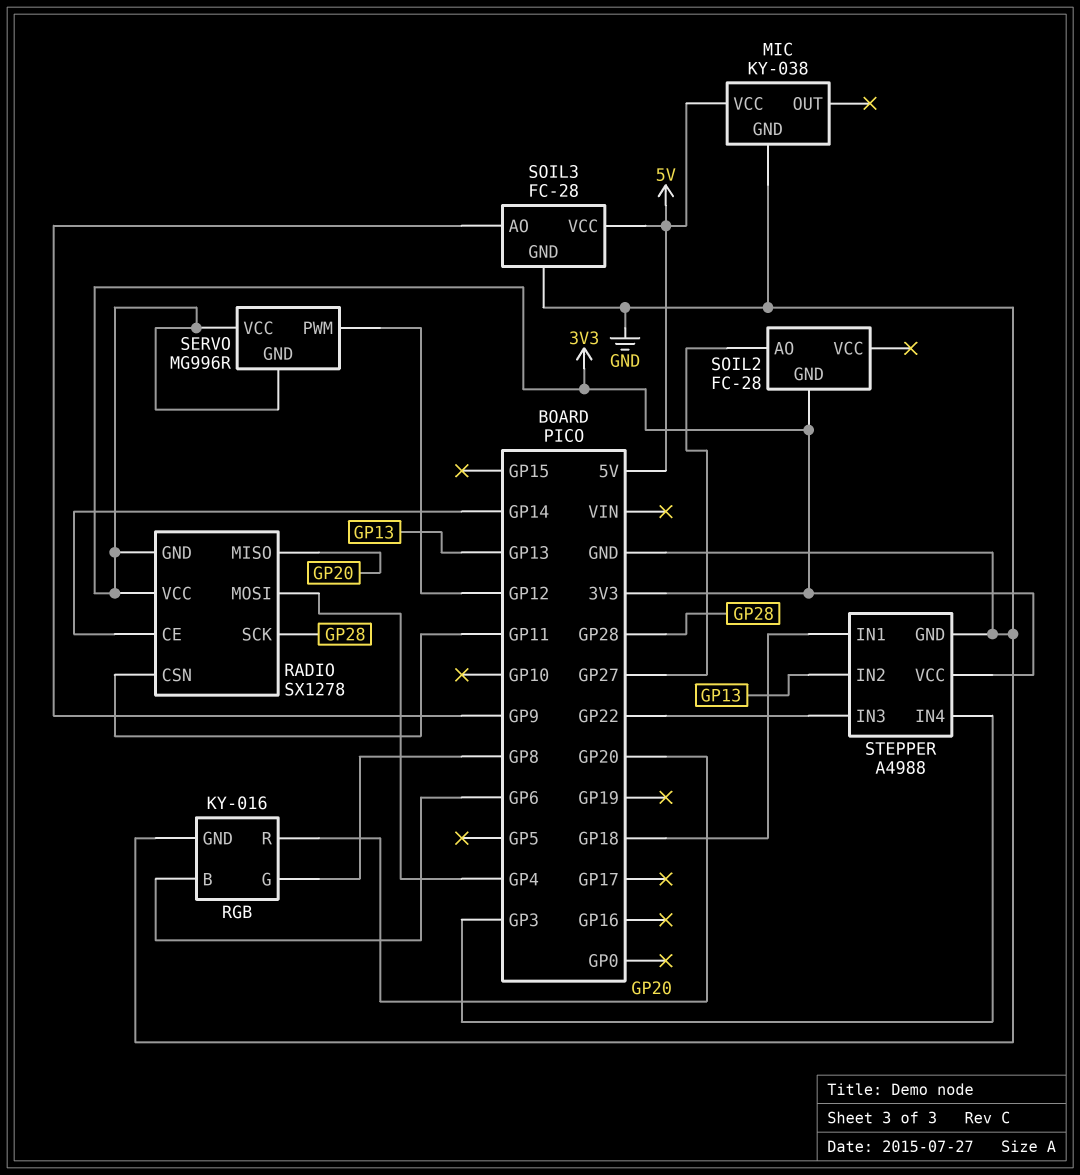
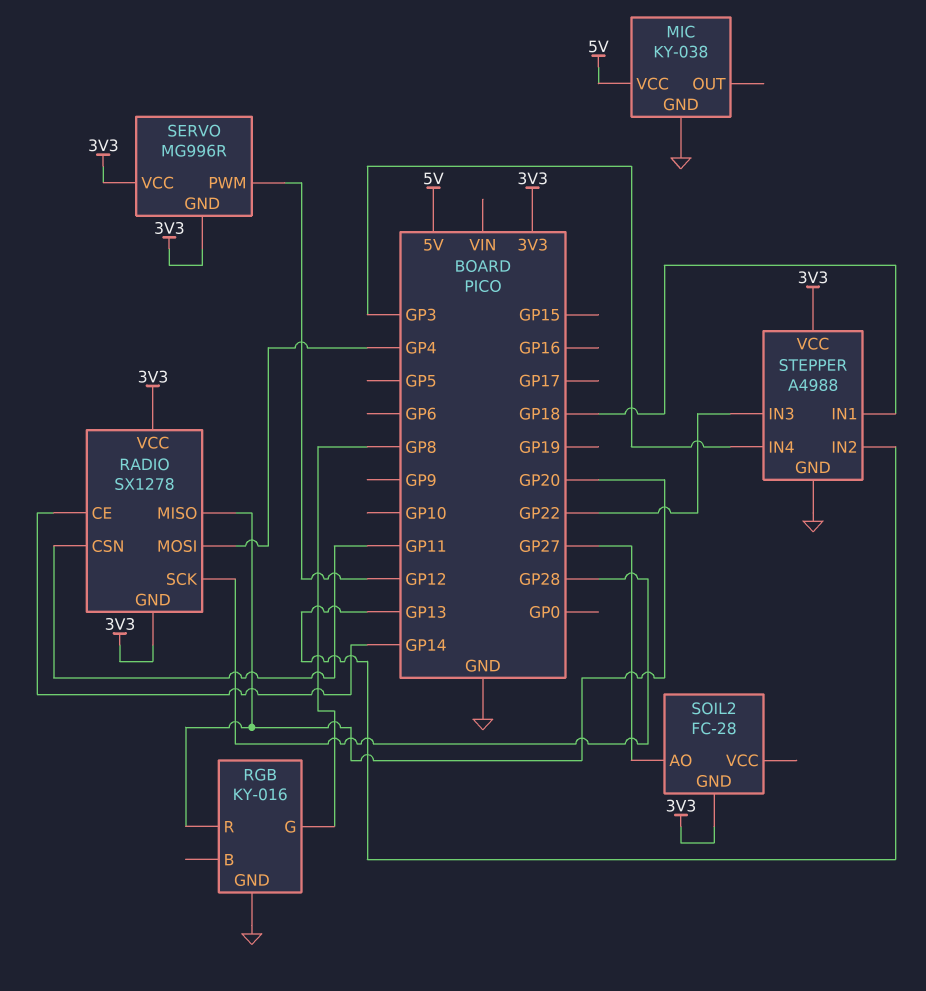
RGB pin B: GP6 -> none
SOIL3: FC-28 -> none
SOIL3 pin AO: GP9 -> none
SOIL3 pin GND: GND -> none
SOIL3 pin VCC: 5V -> none

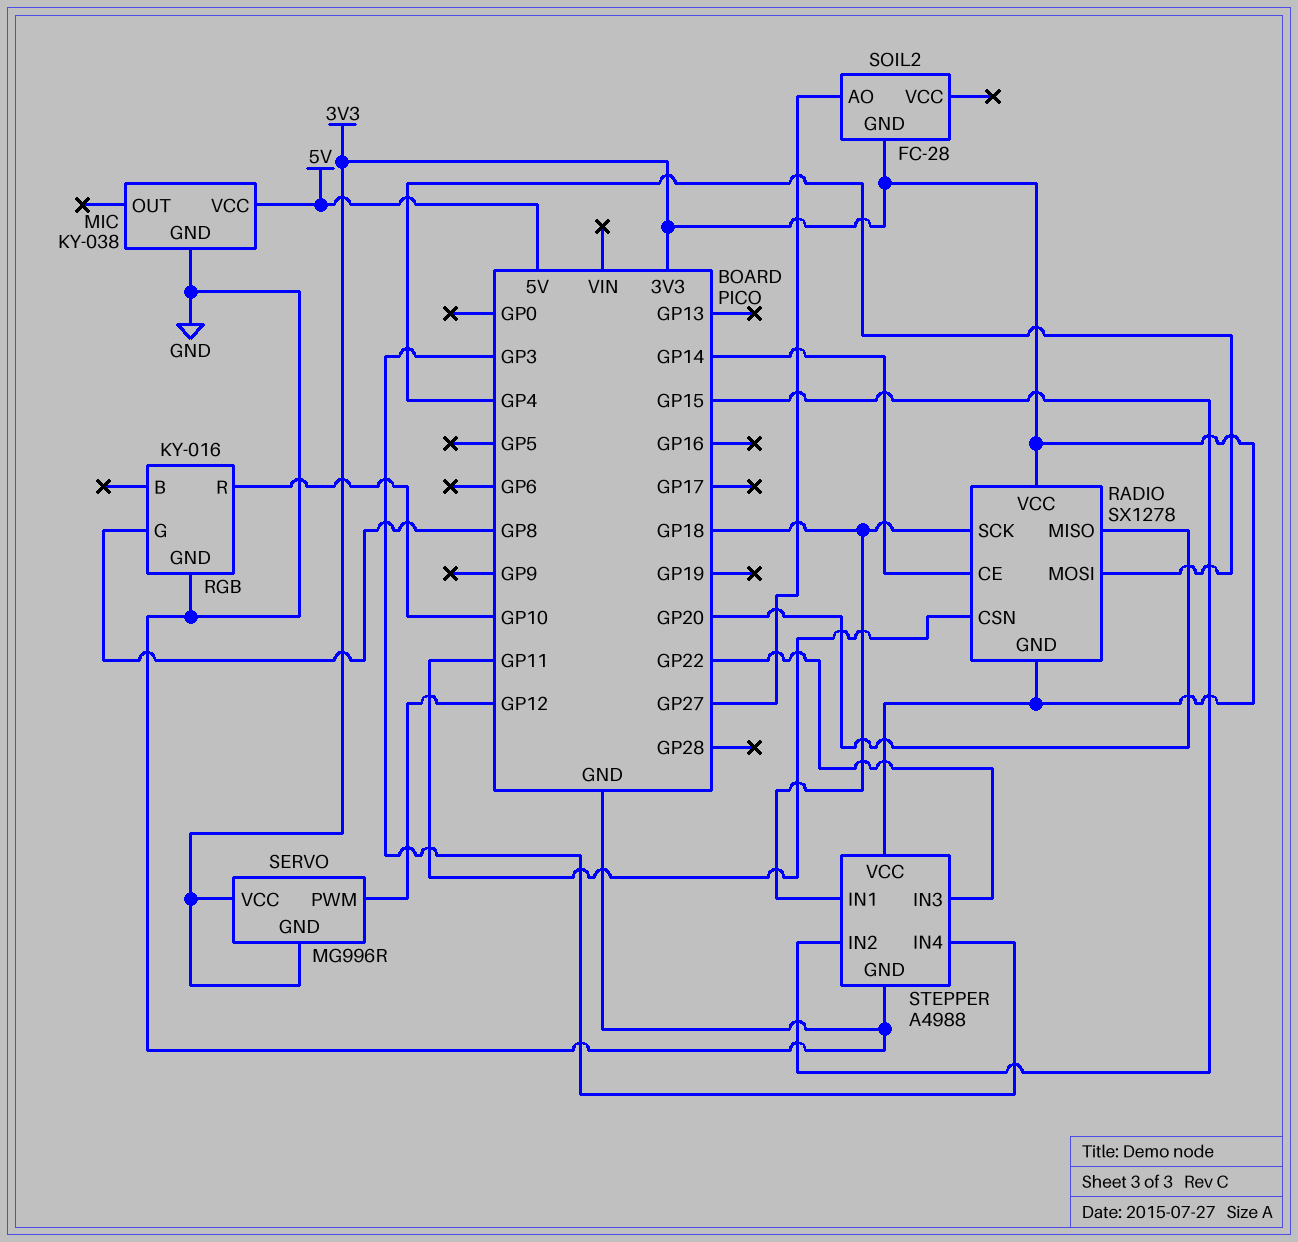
RADIO pin SCK: GP28 -> GP18
RGB pin R: GP20 -> GP10
STEPPER pin IN2: GP13 -> GP15

